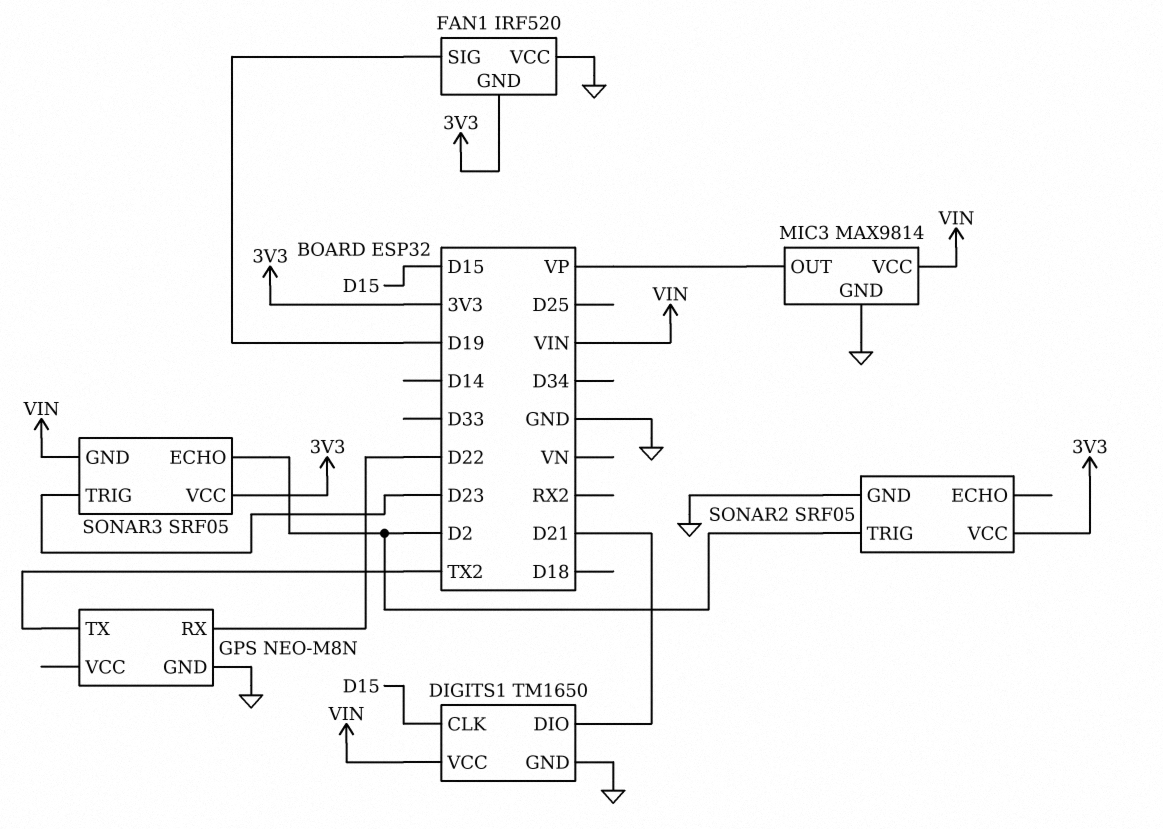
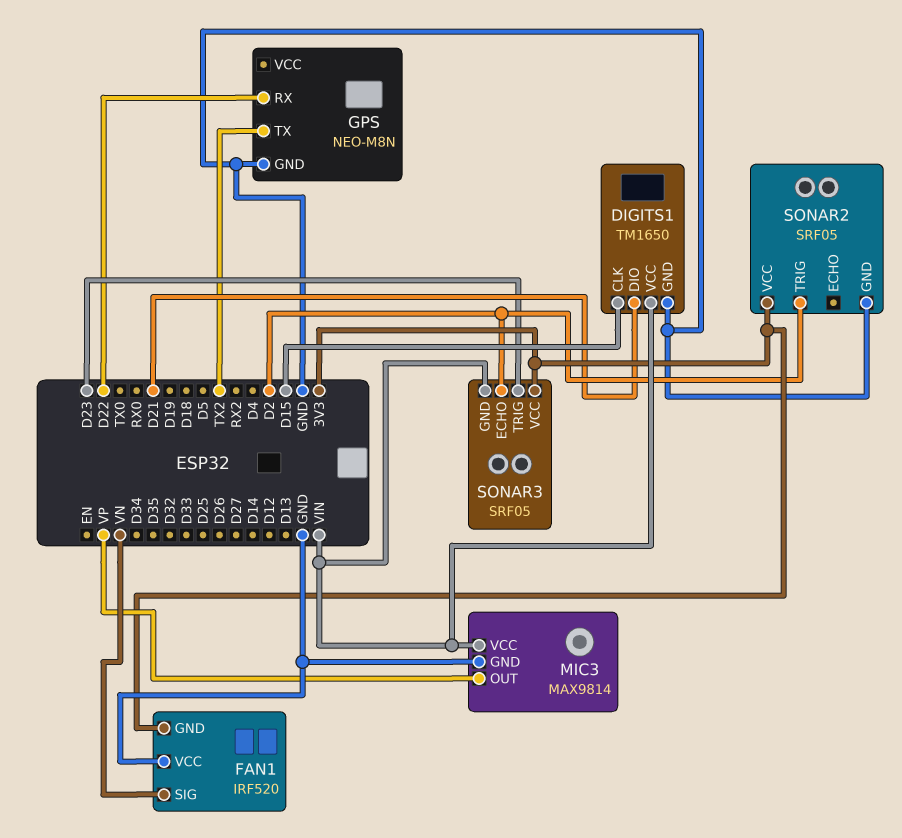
FAN1 pin SIG: D19 -> VN

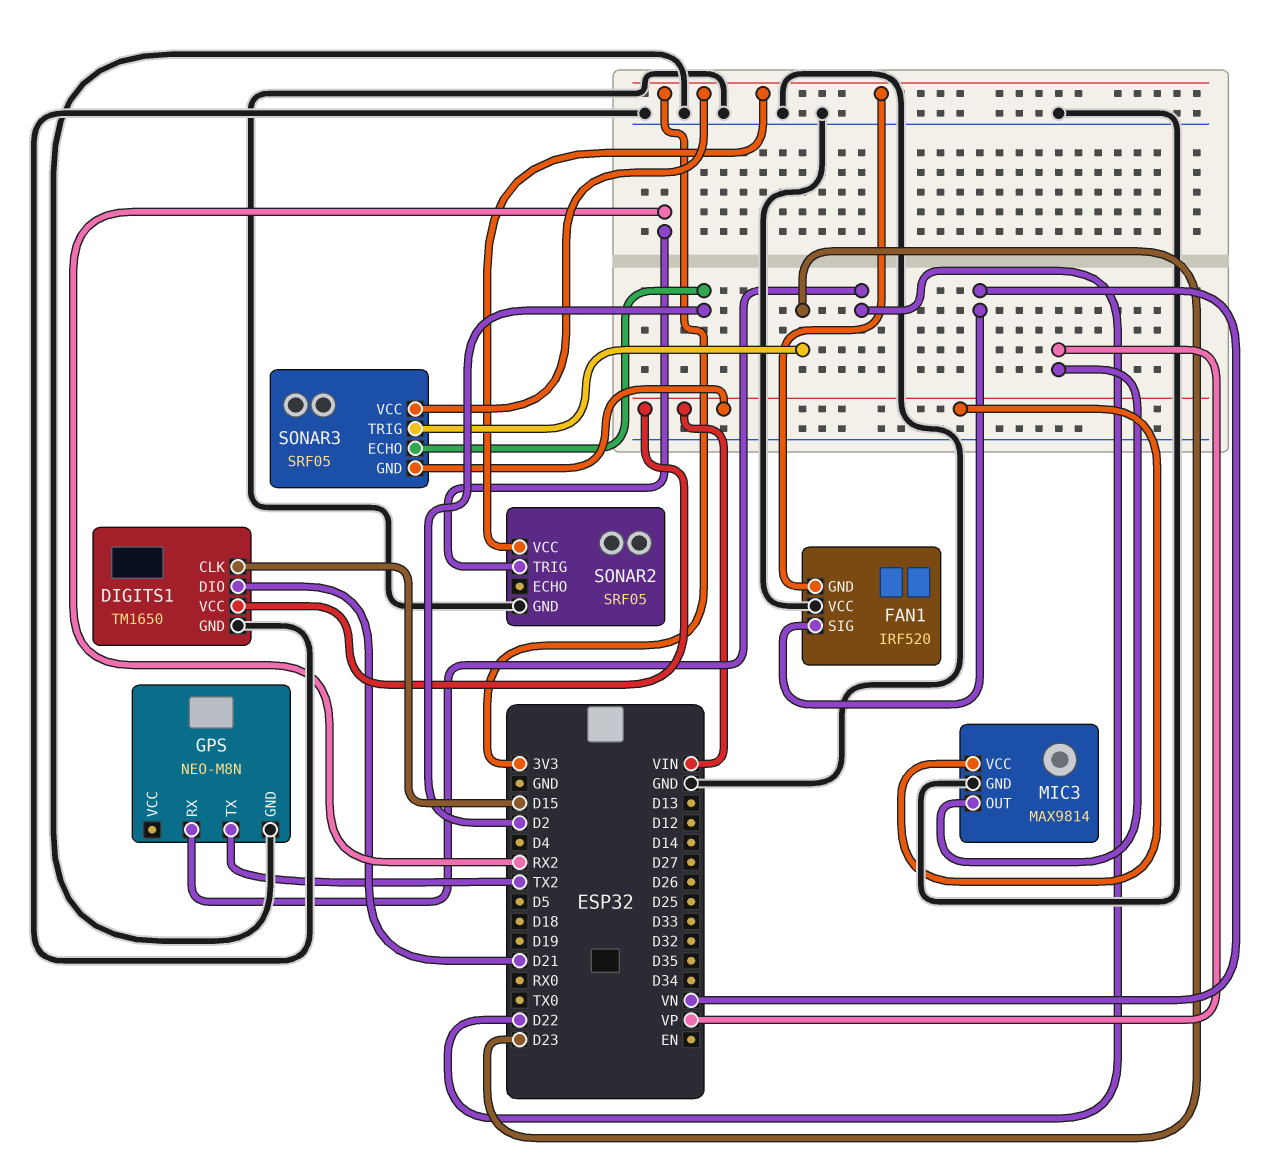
SONAR2 pin TRIG: D2 -> RX2

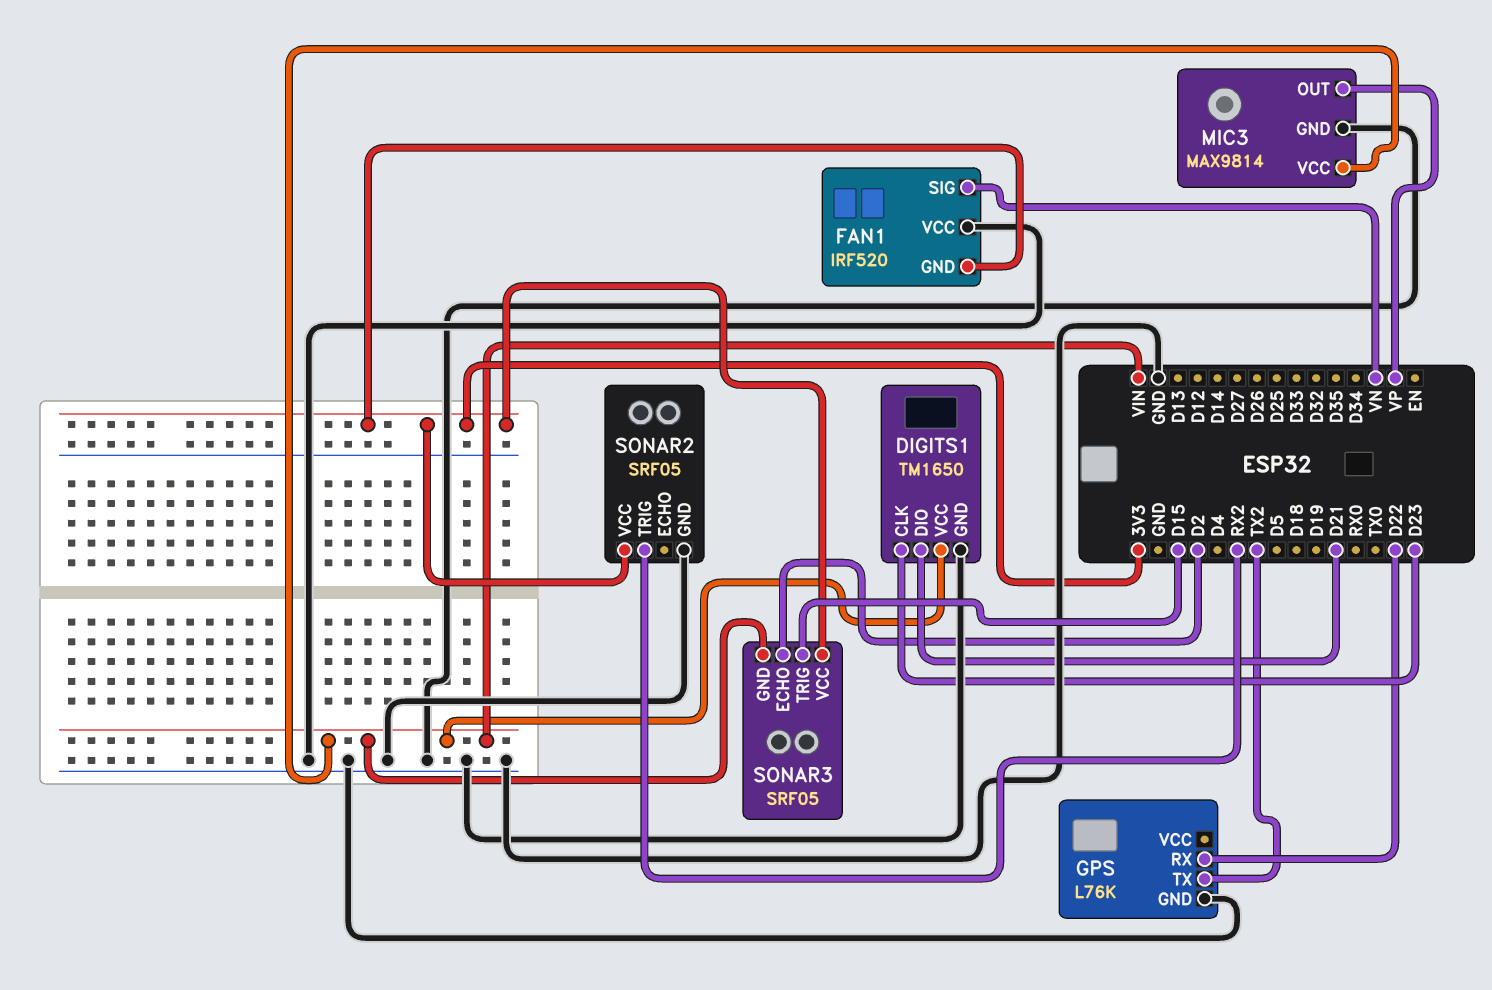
DIGITS1 pin CLK: D15 -> D23
GPS: NEO-M8N -> L76K
SONAR3 pin TRIG: D23 -> D15

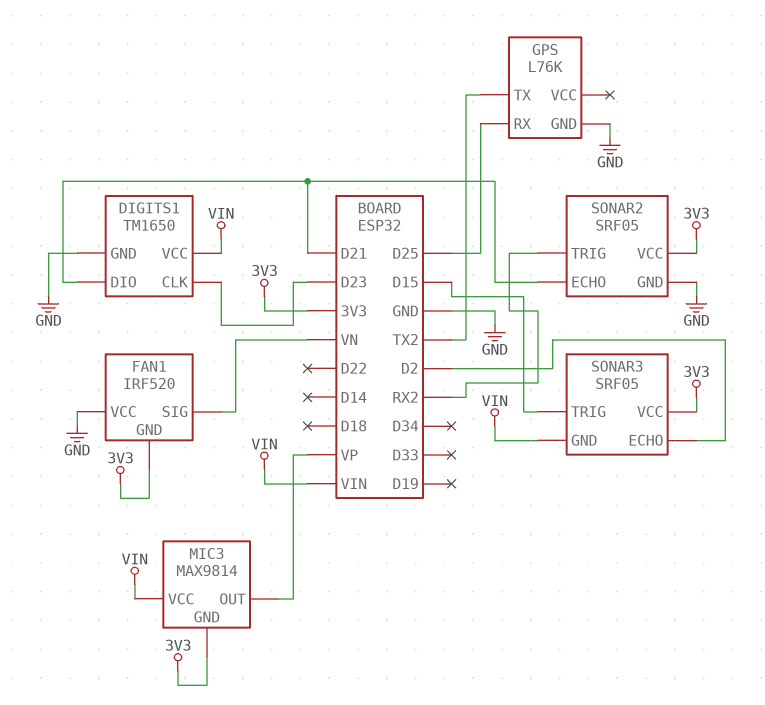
GPS pin RX: D22 -> D25
MIC3 pin GND: GND -> 3V3
SONAR2 pin ECHO: none -> D21

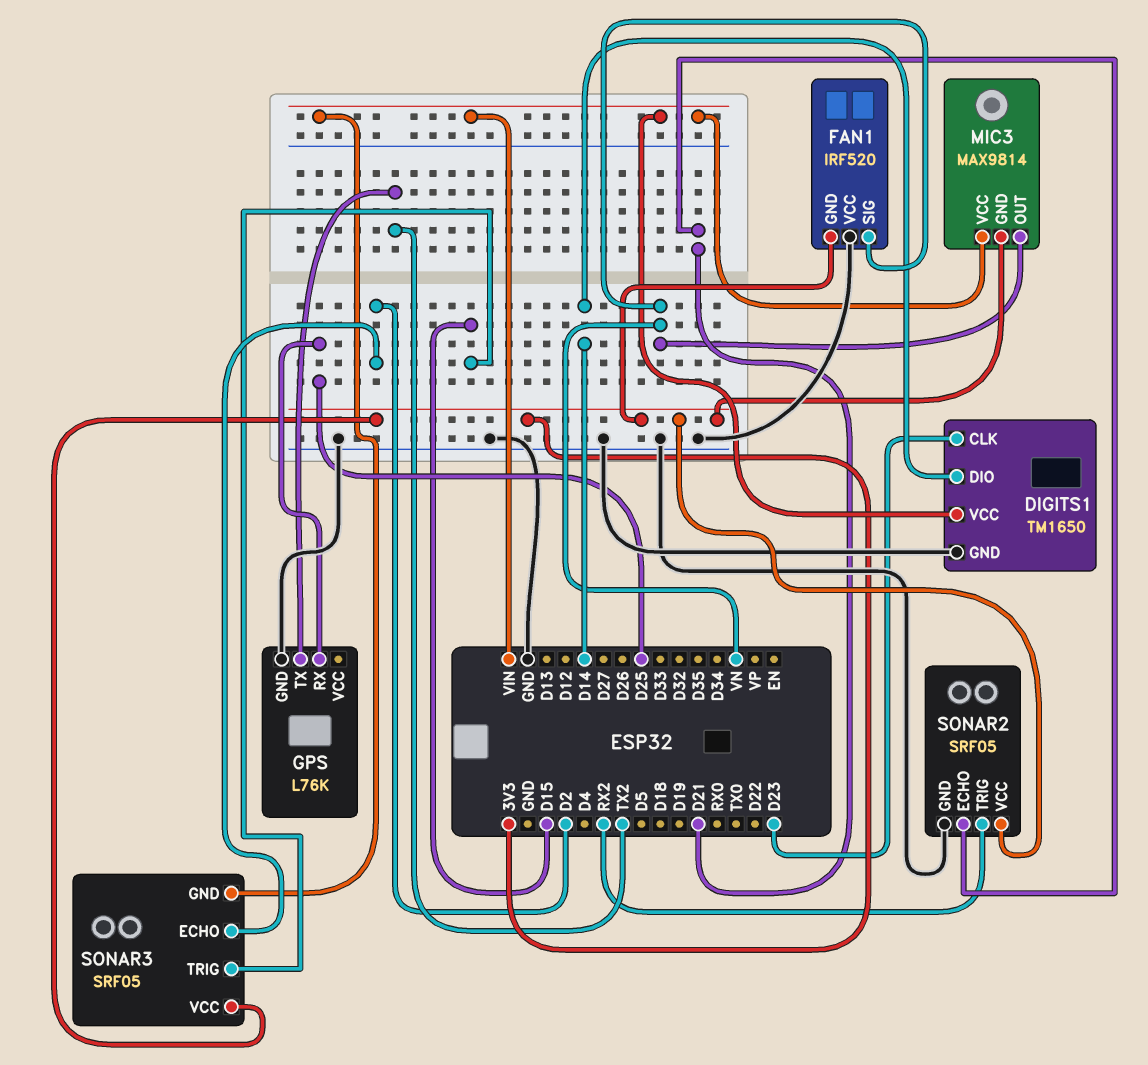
DIGITS1 pin DIO: D21 -> D14
MIC3 pin OUT: VP -> VN

